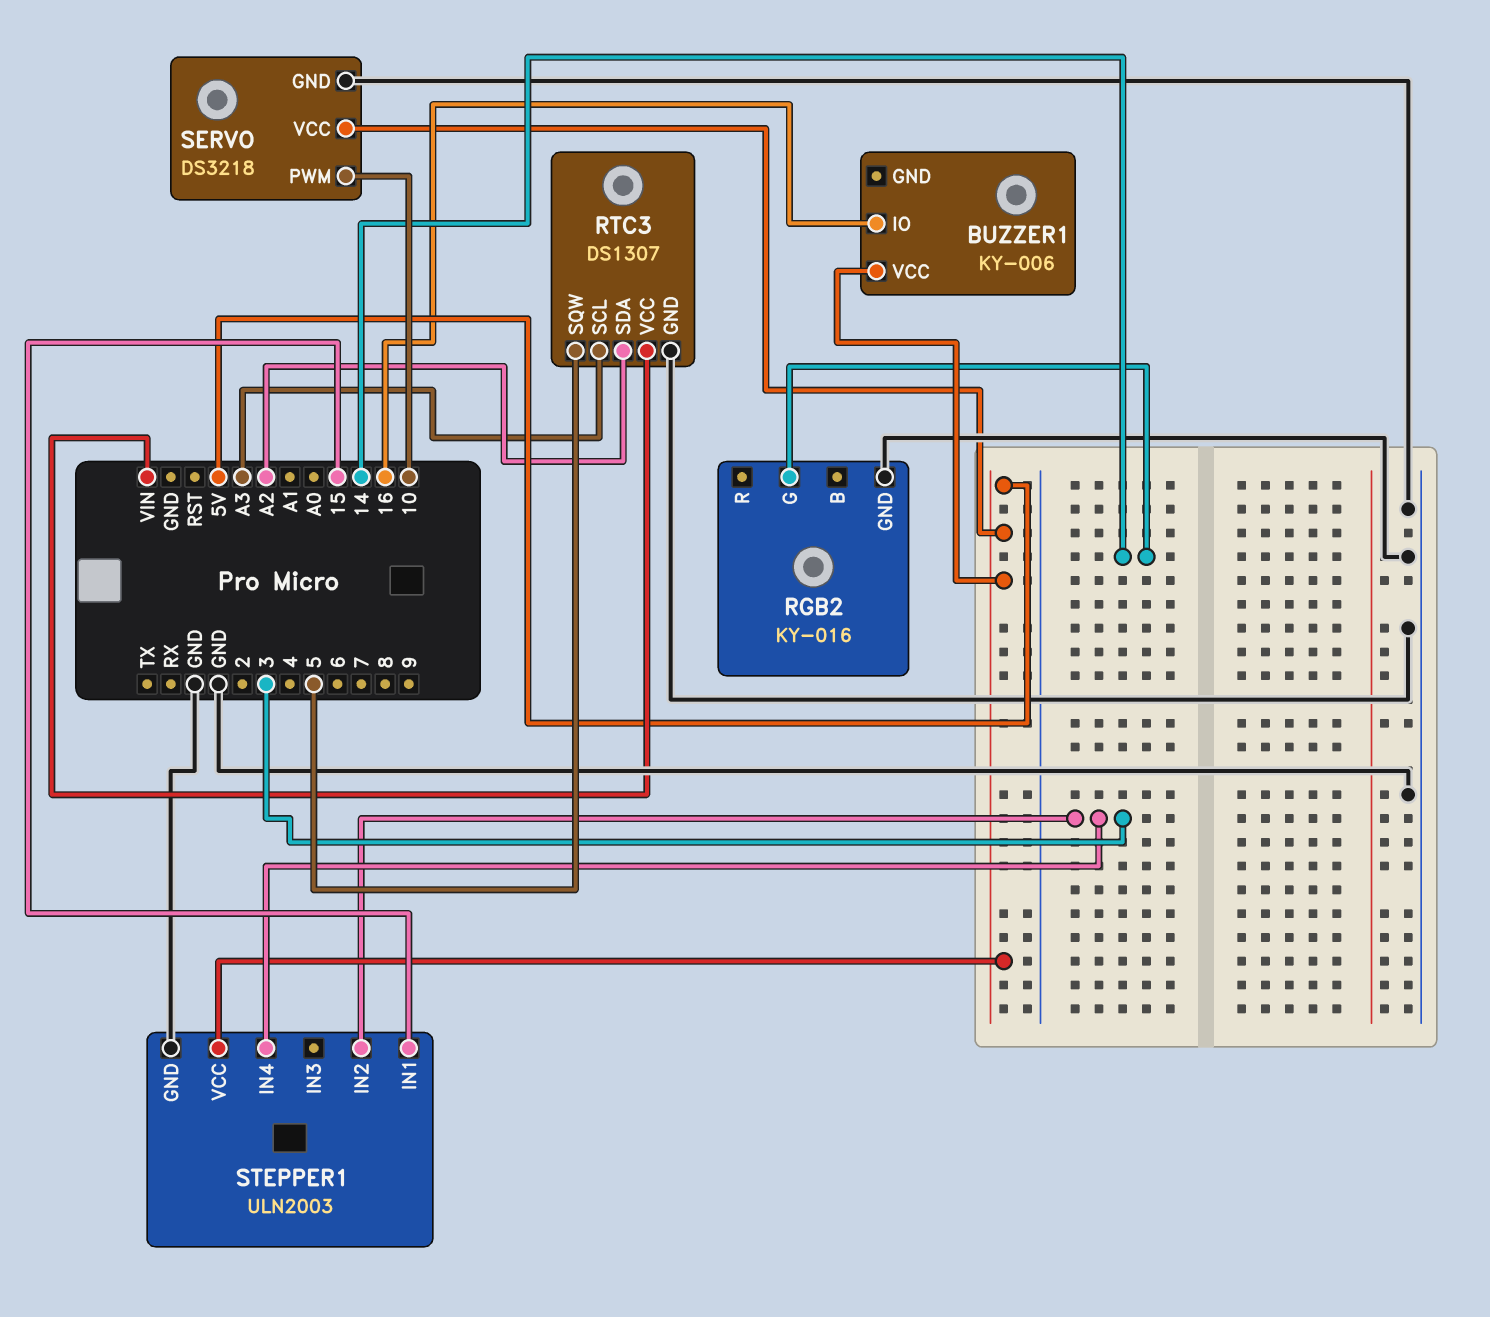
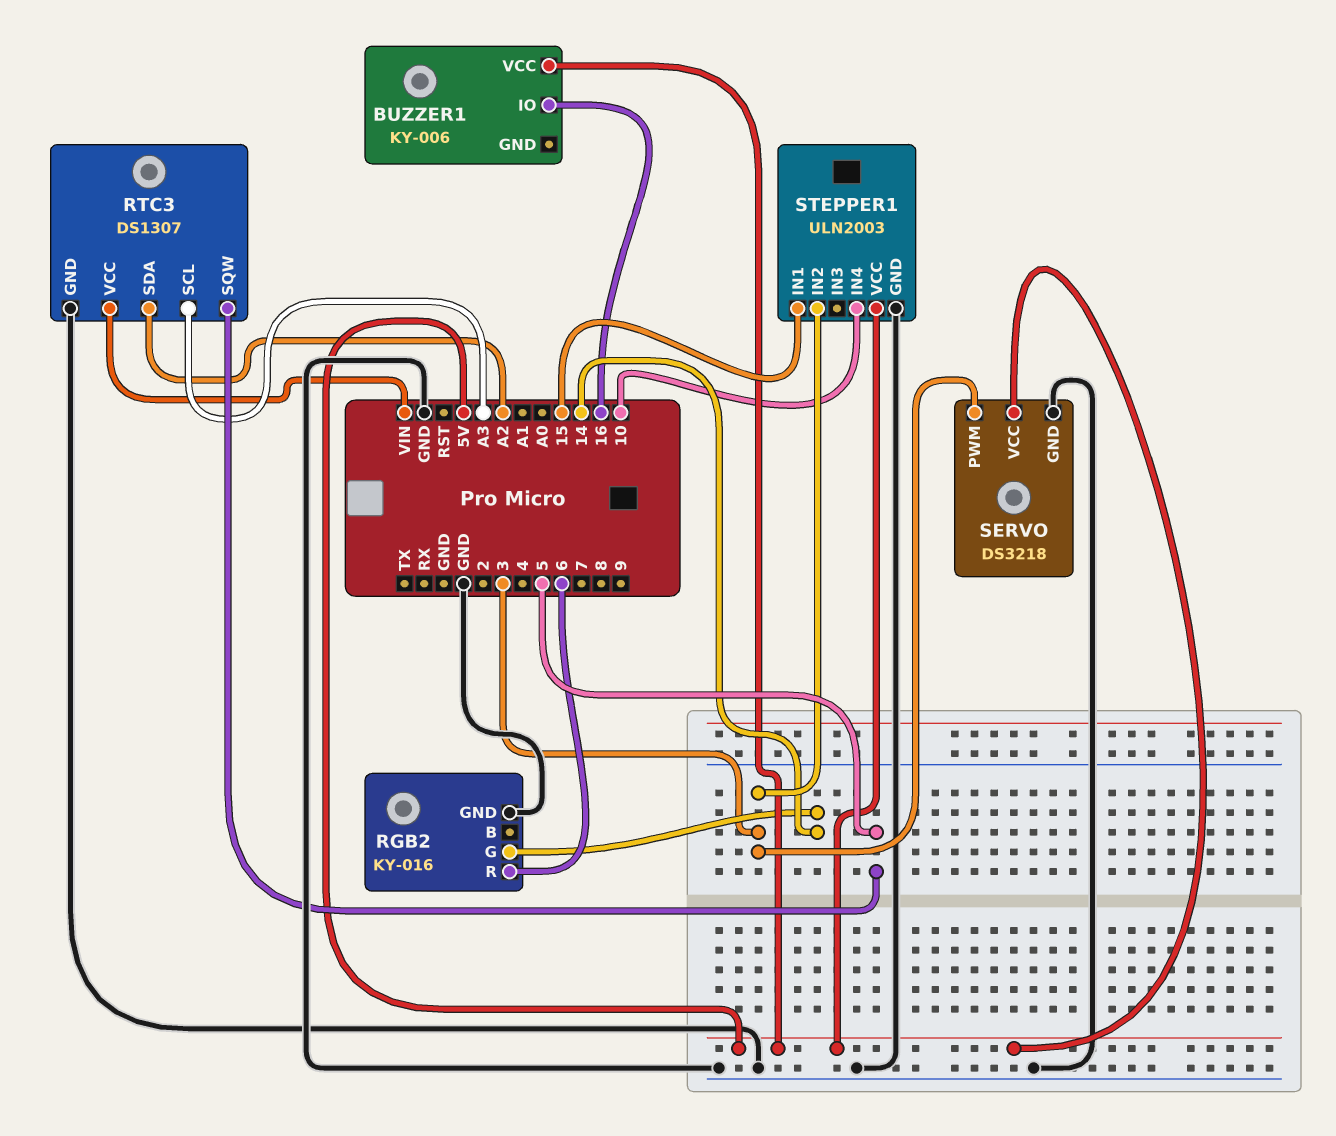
RGB2 pin R: none -> 6
SERVO pin PWM: 10 -> 3
STEPPER1 pin IN4: 3 -> 10

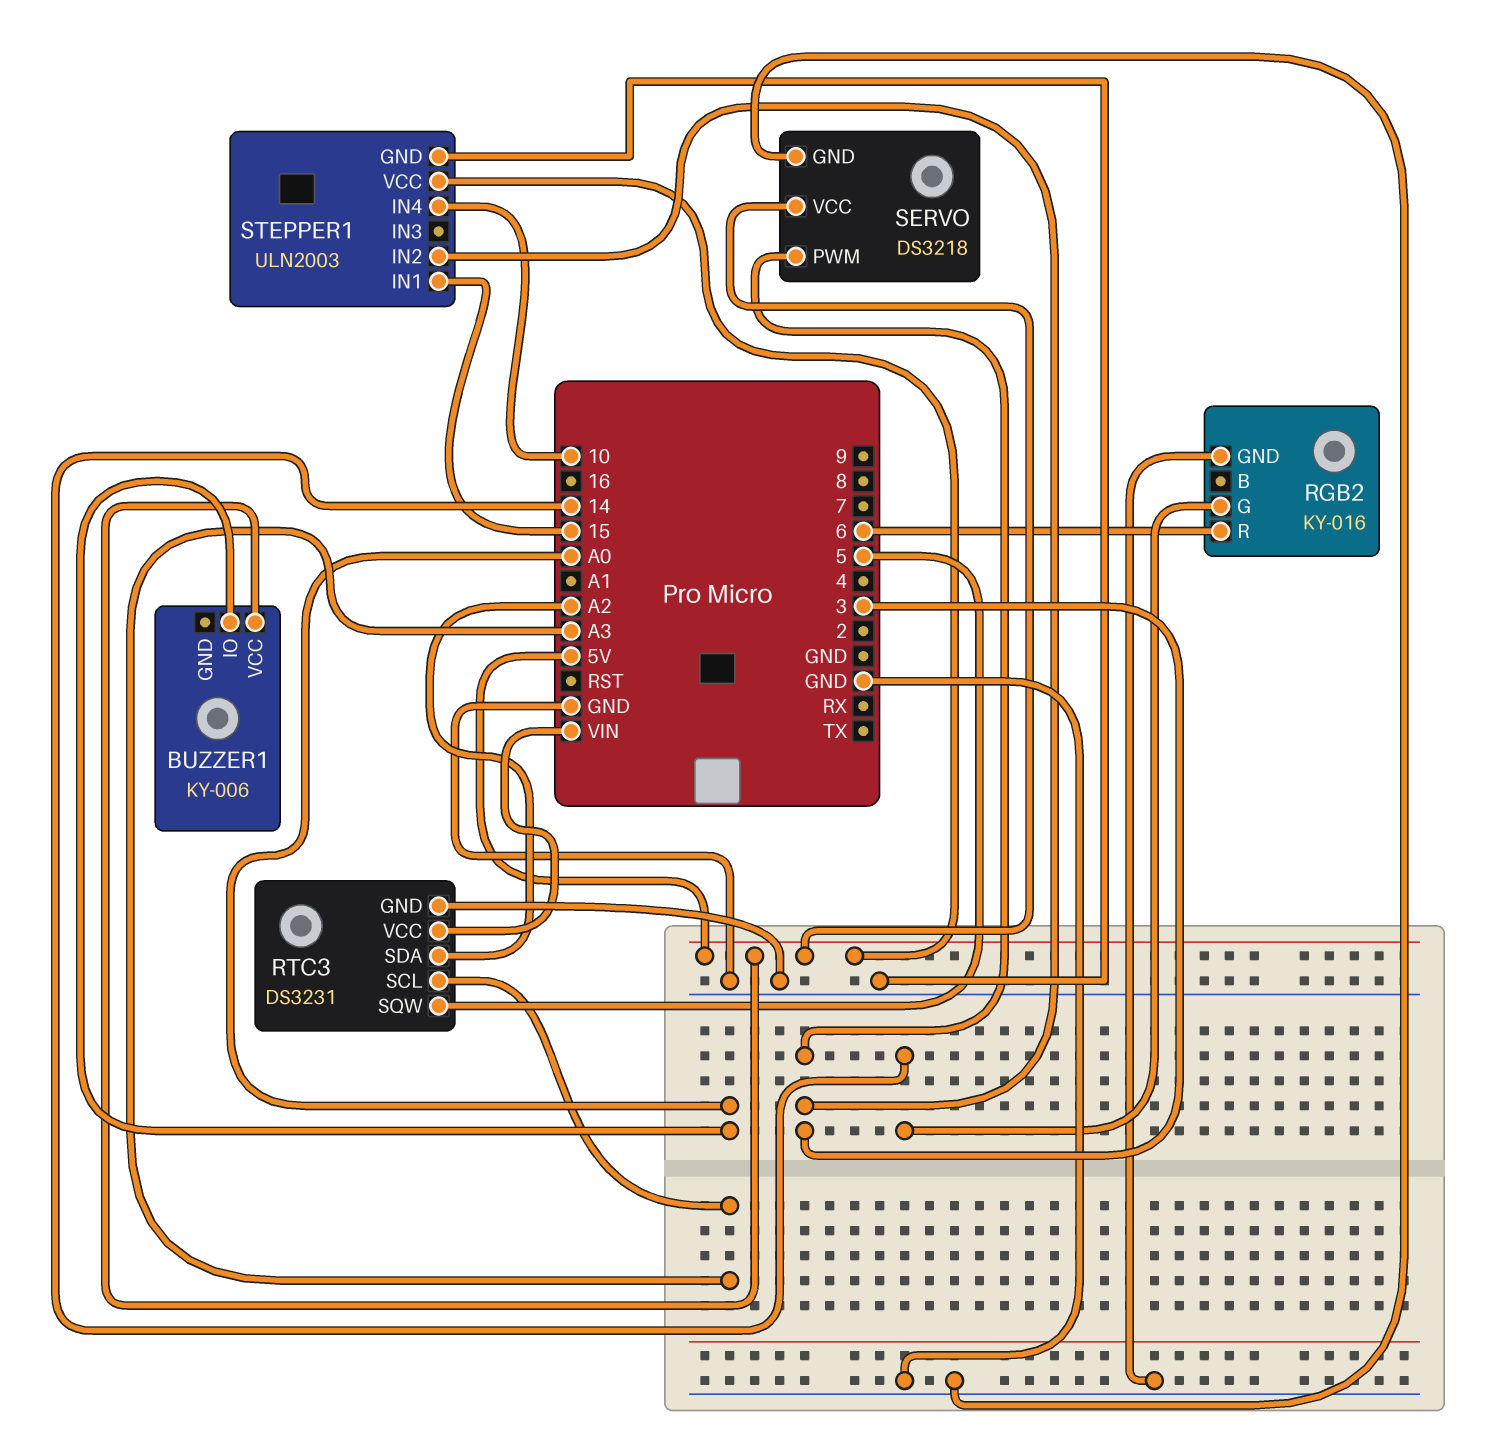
BUZZER1 pin IO: 16 -> A0
RTC3: DS1307 -> DS3231

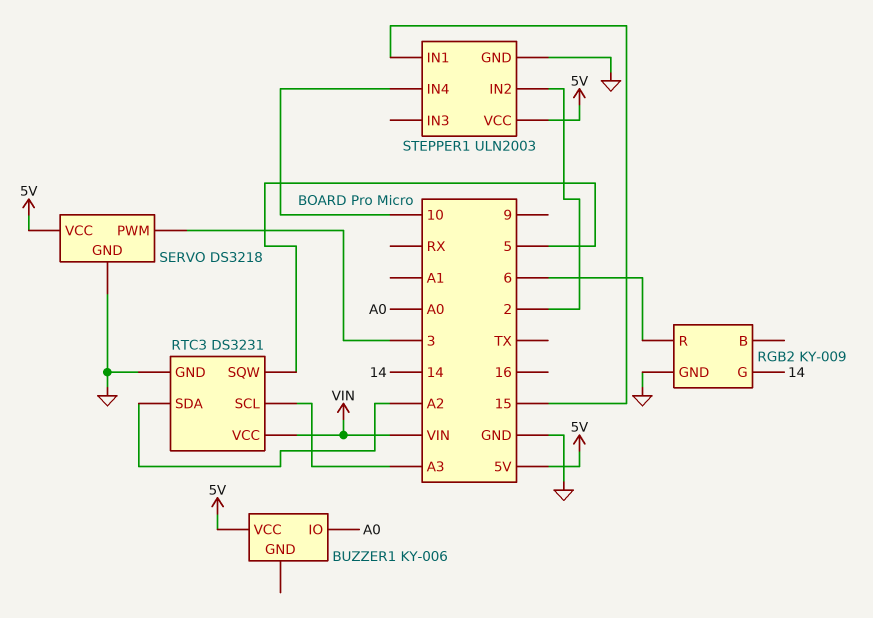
RGB2: KY-016 -> KY-009
STEPPER1 pin IN2: 3 -> 2

